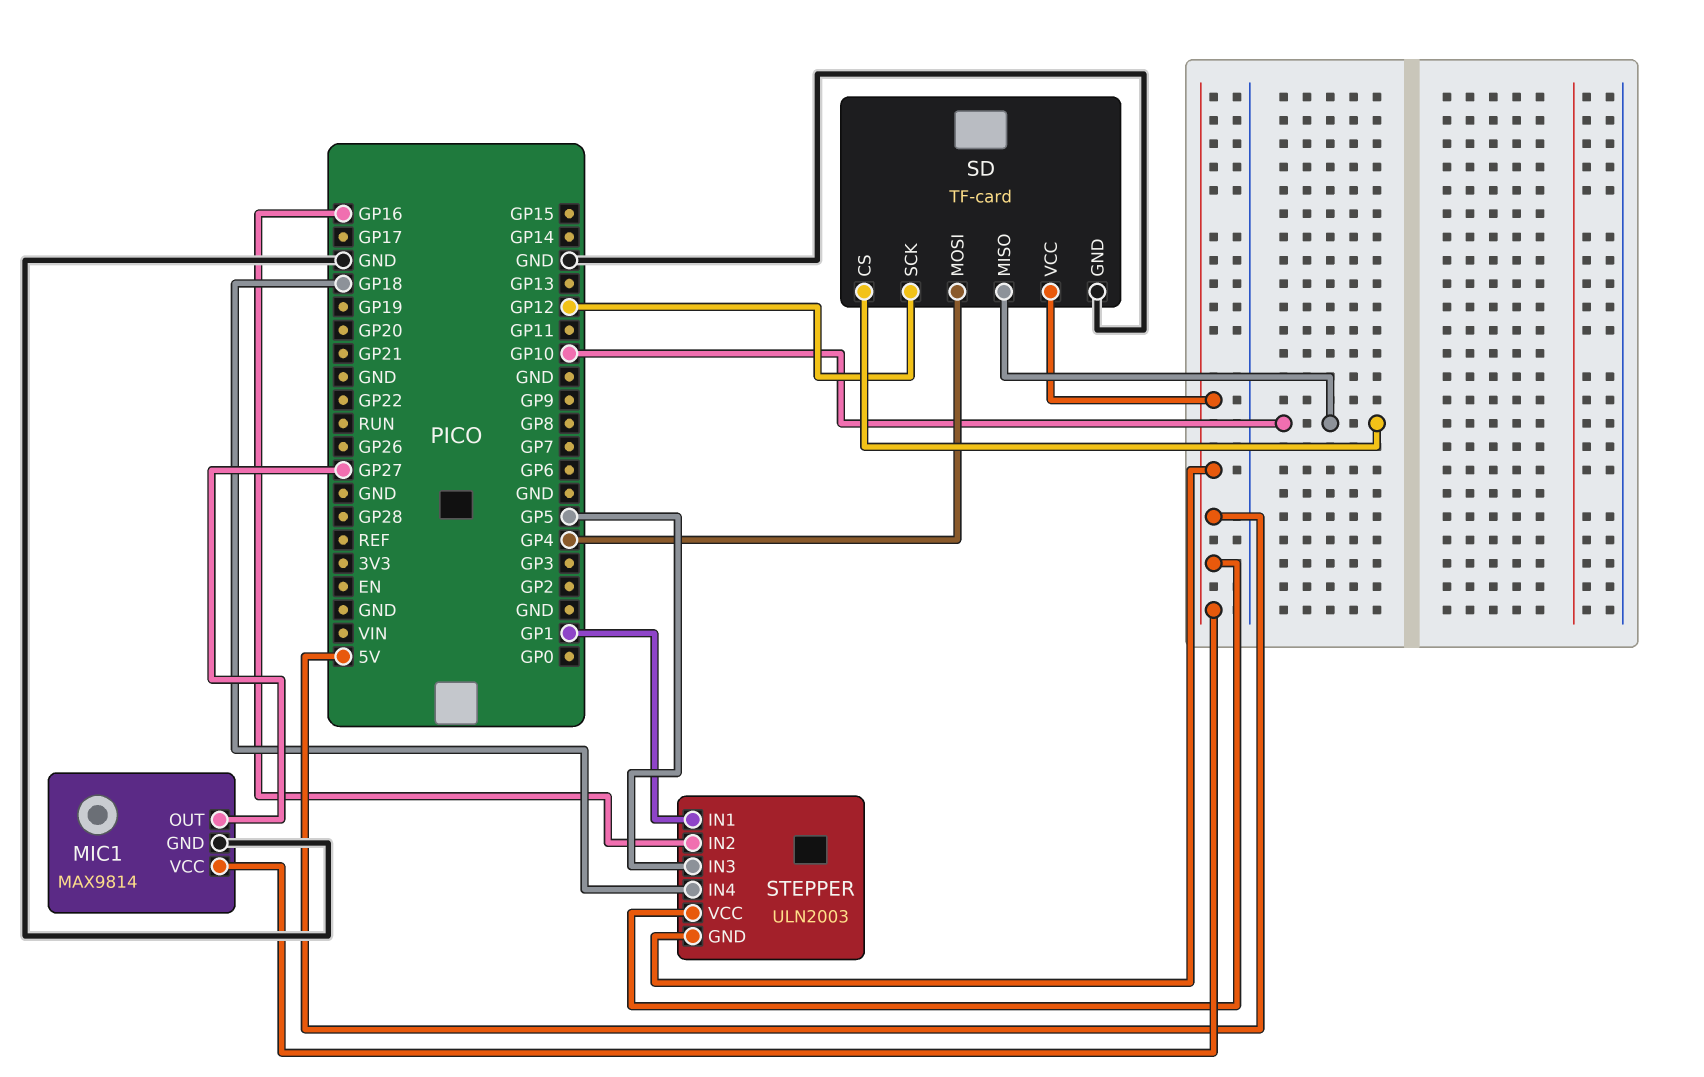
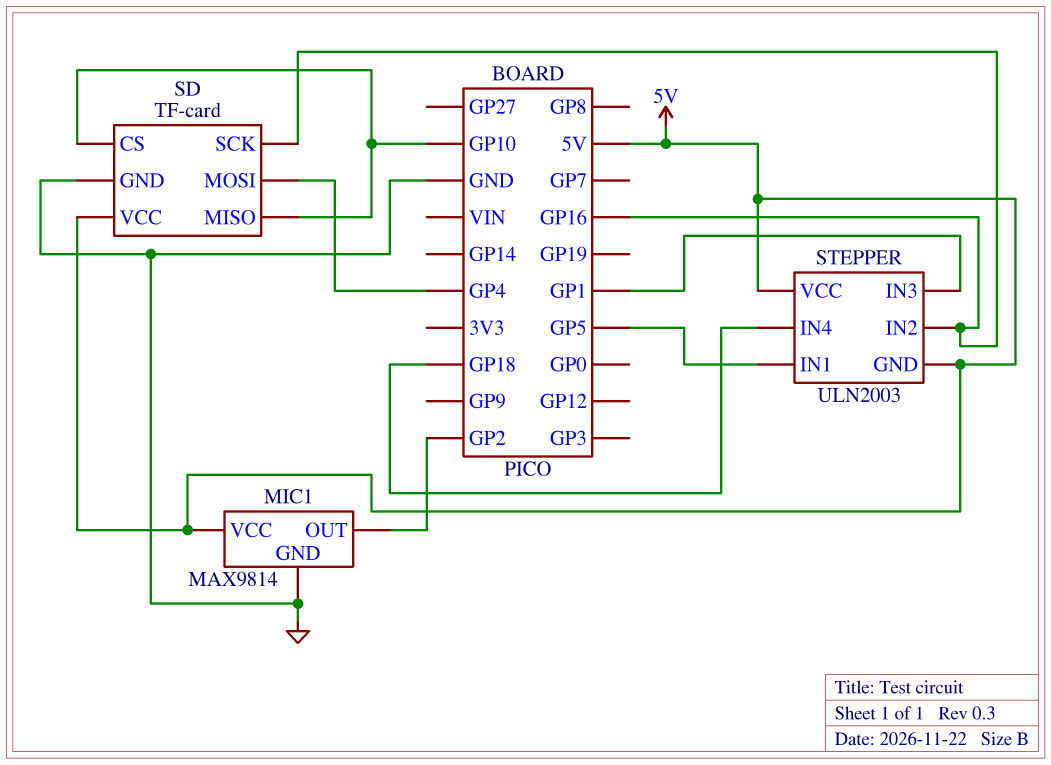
MIC1 pin OUT: GP27 -> GP2
SD pin SCK: GP12 -> GP16
STEPPER pin IN1: GP1 -> GP5
STEPPER pin IN3: GP5 -> GP1

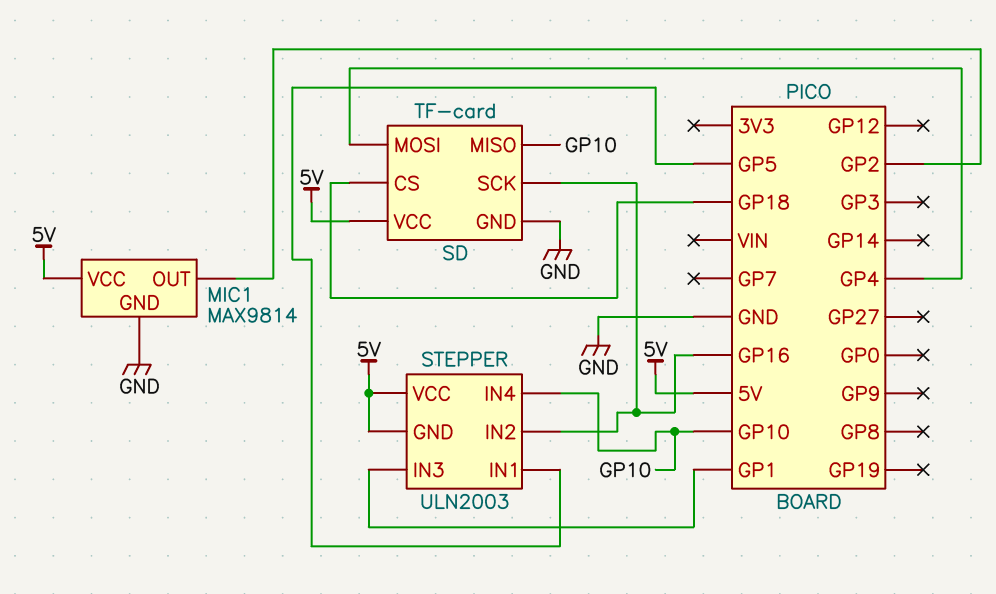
SD pin CS: GP10 -> GP18
STEPPER pin IN4: GP18 -> GP10

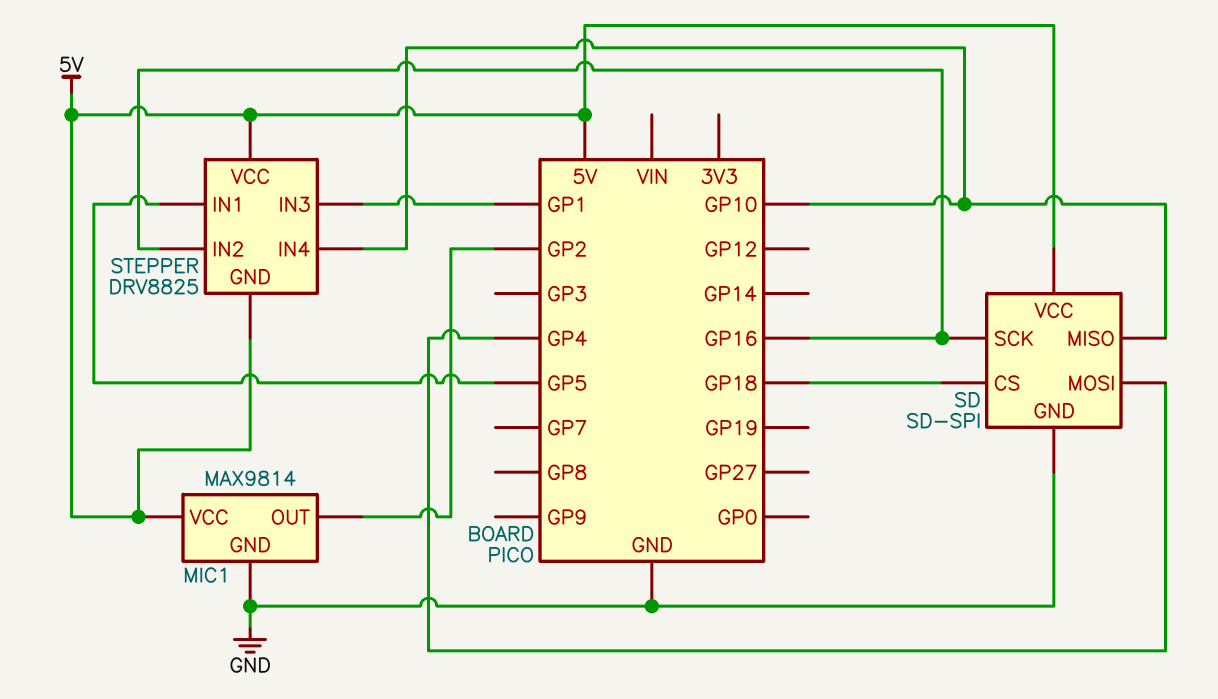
SD: TF-card -> SD-SPI
STEPPER: ULN2003 -> DRV8825

